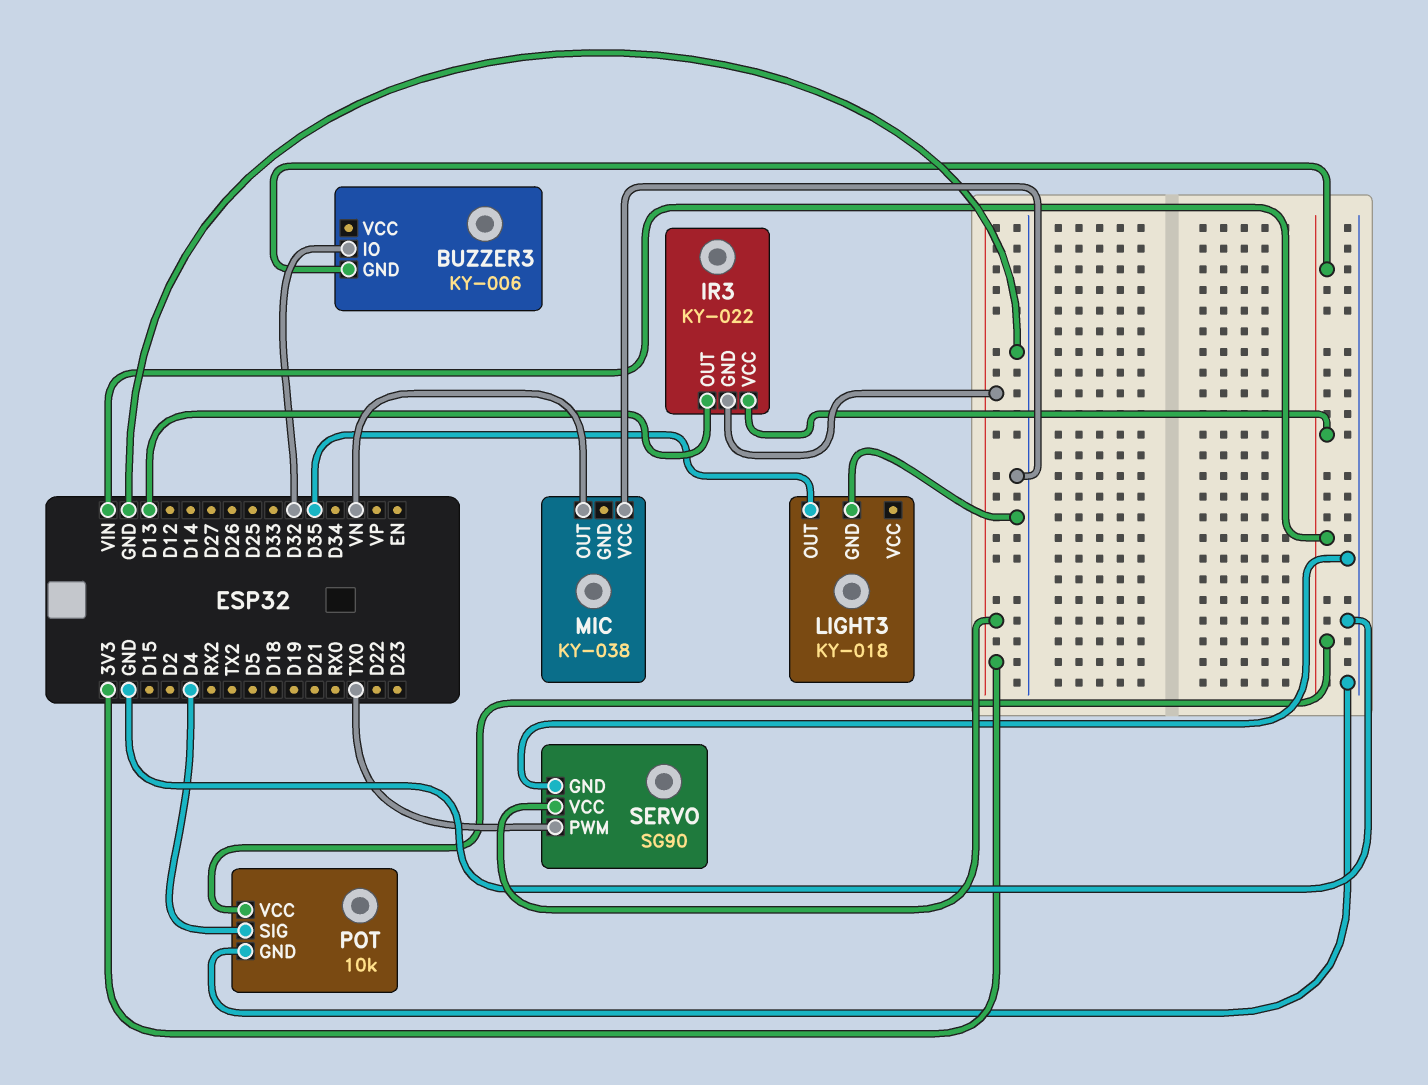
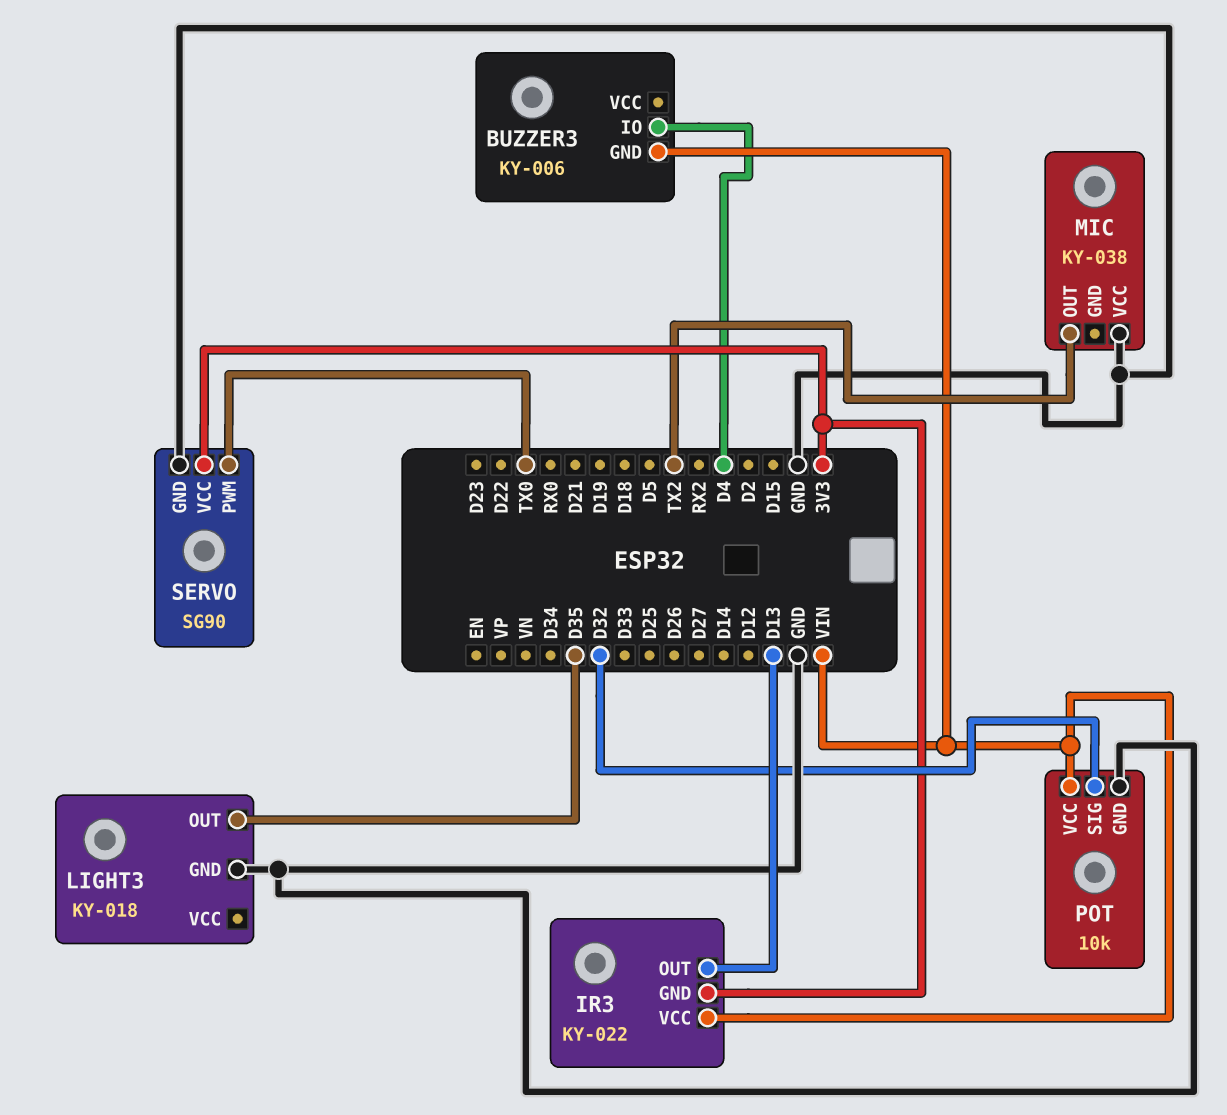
BUZZER3 pin IO: D32 -> D4
MIC pin OUT: VN -> TX2
POT pin SIG: D4 -> D32

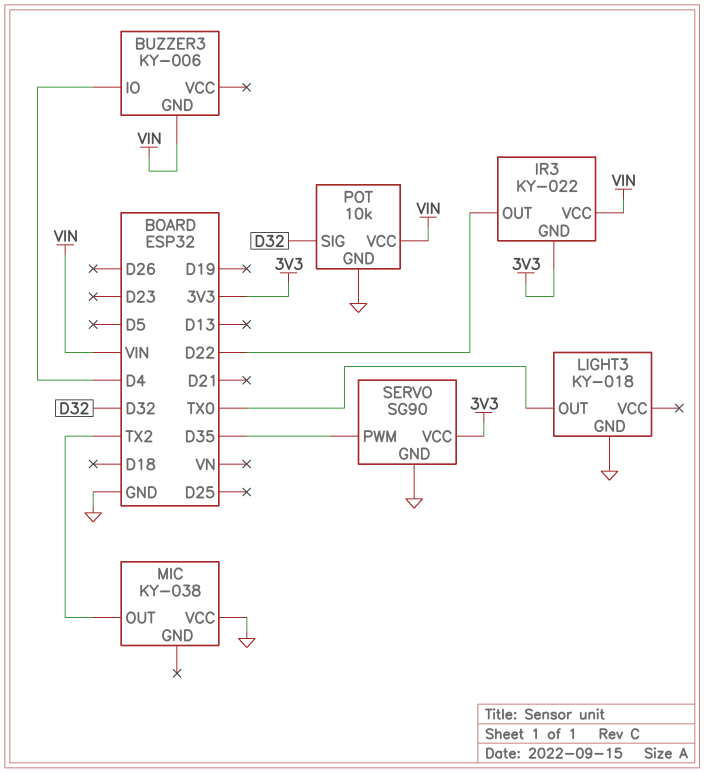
IR3 pin OUT: D13 -> D22
LIGHT3 pin OUT: D35 -> TX0
SERVO pin PWM: TX0 -> D35

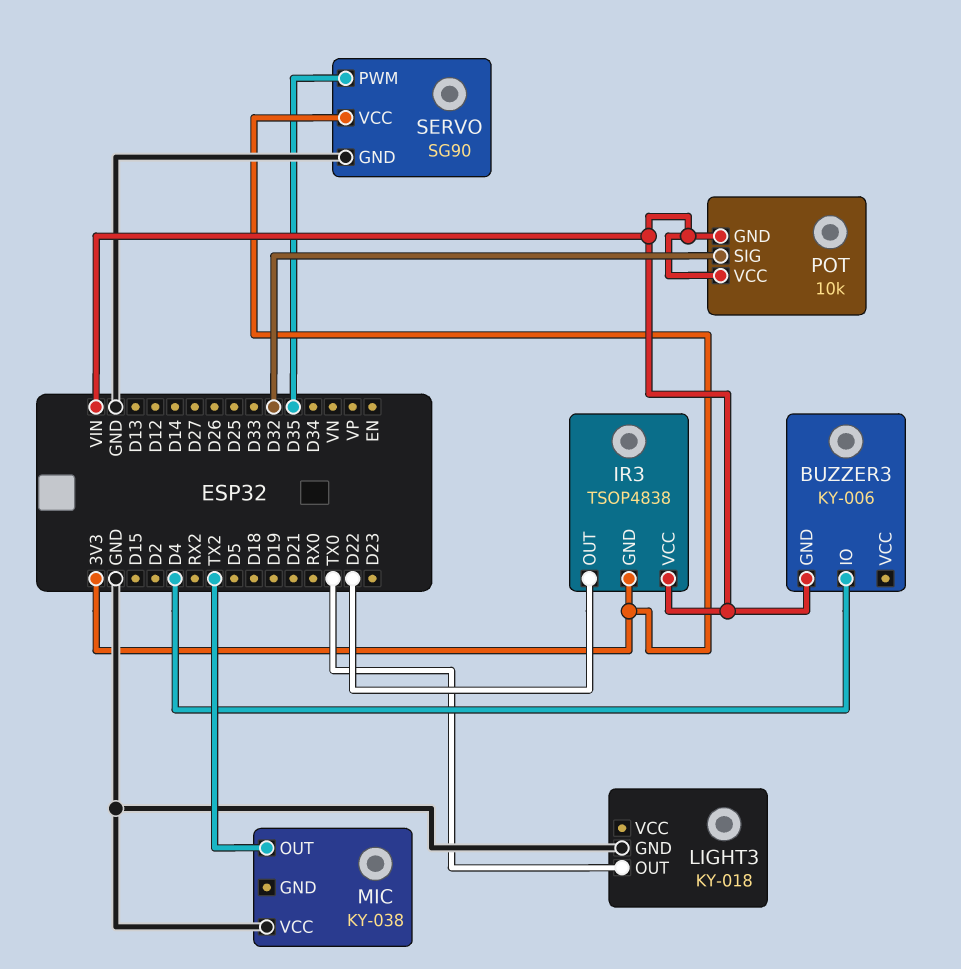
IR3: KY-022 -> TSOP4838
POT pin GND: GND -> VIN

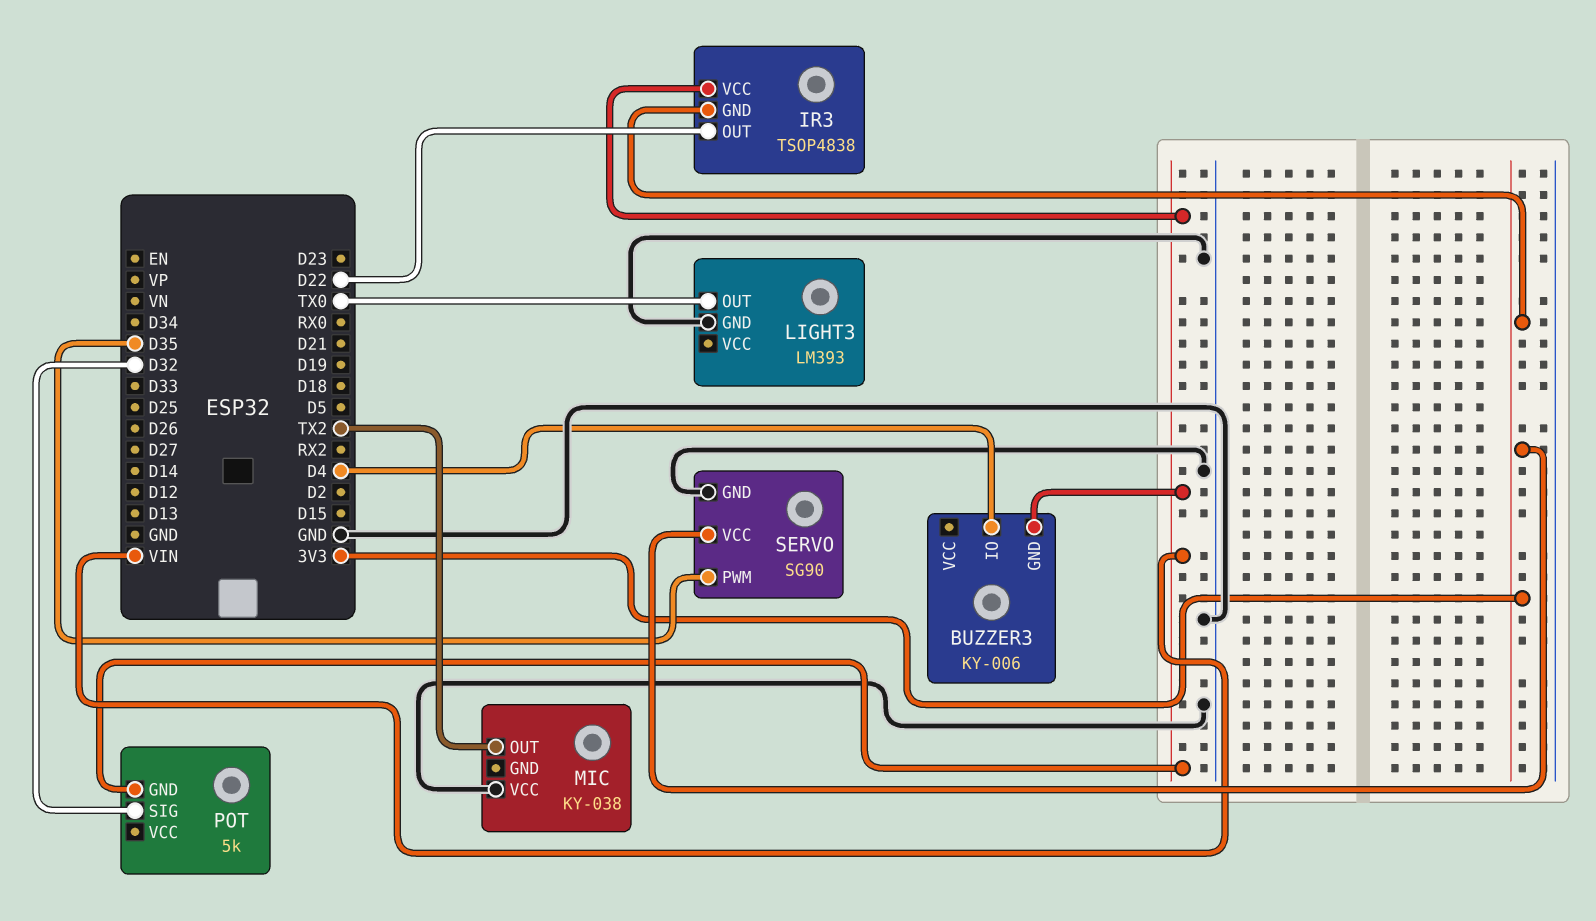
LIGHT3: KY-018 -> LM393
POT: 10k -> 5k
POT pin VCC: VIN -> none

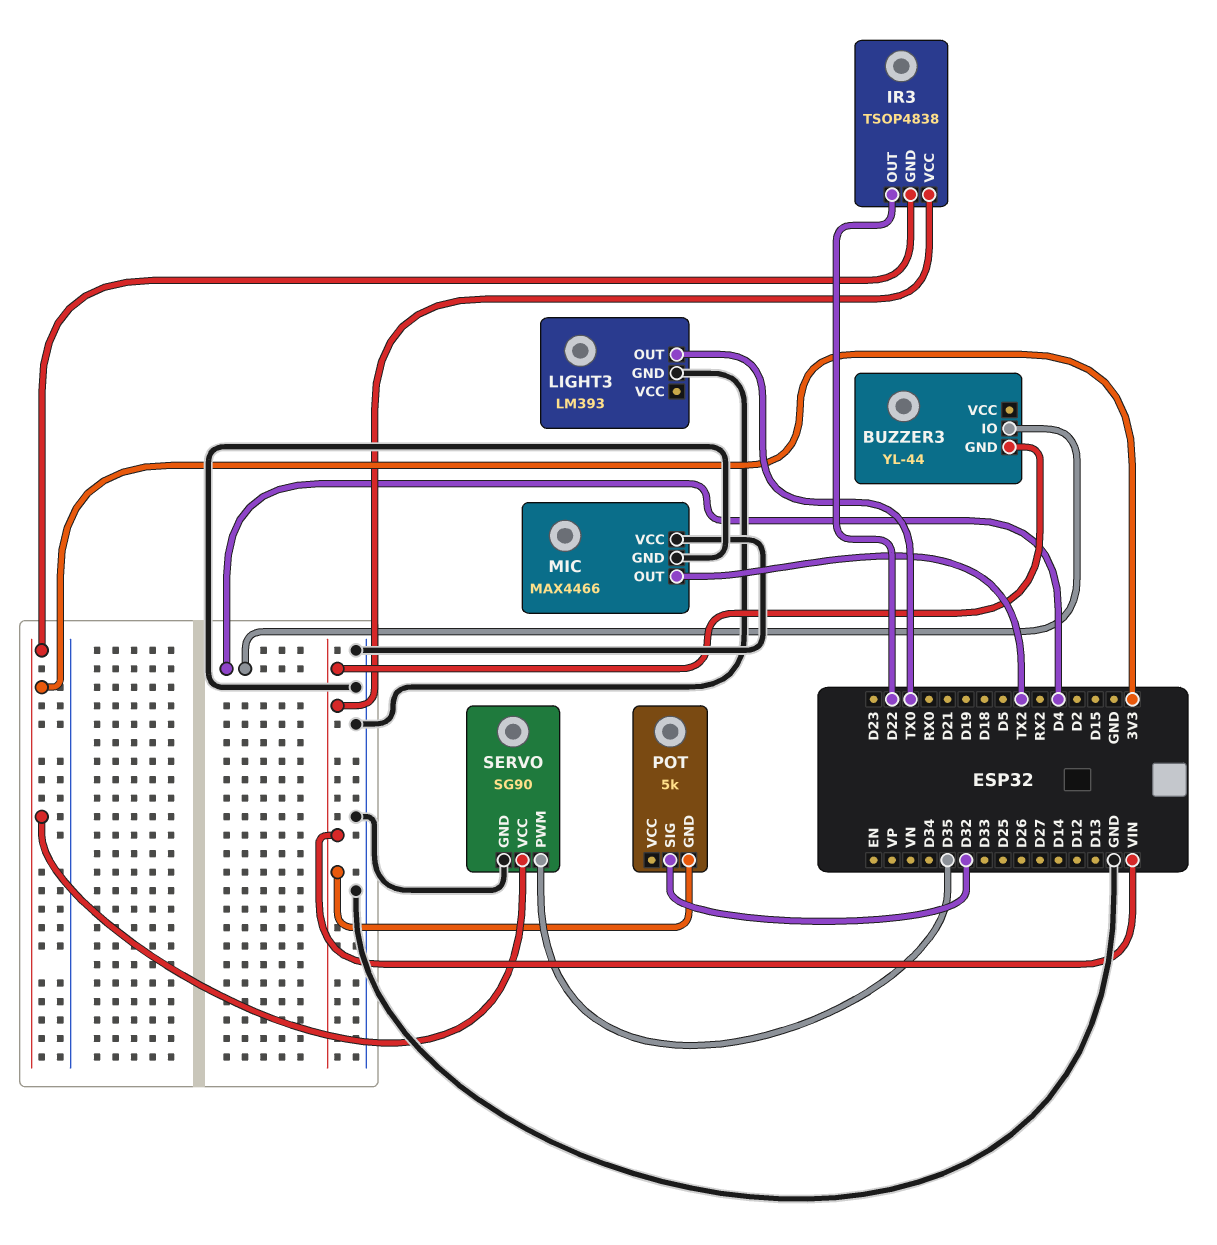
BUZZER3: KY-006 -> YL-44
MIC: KY-038 -> MAX4466
MIC pin GND: none -> GND

